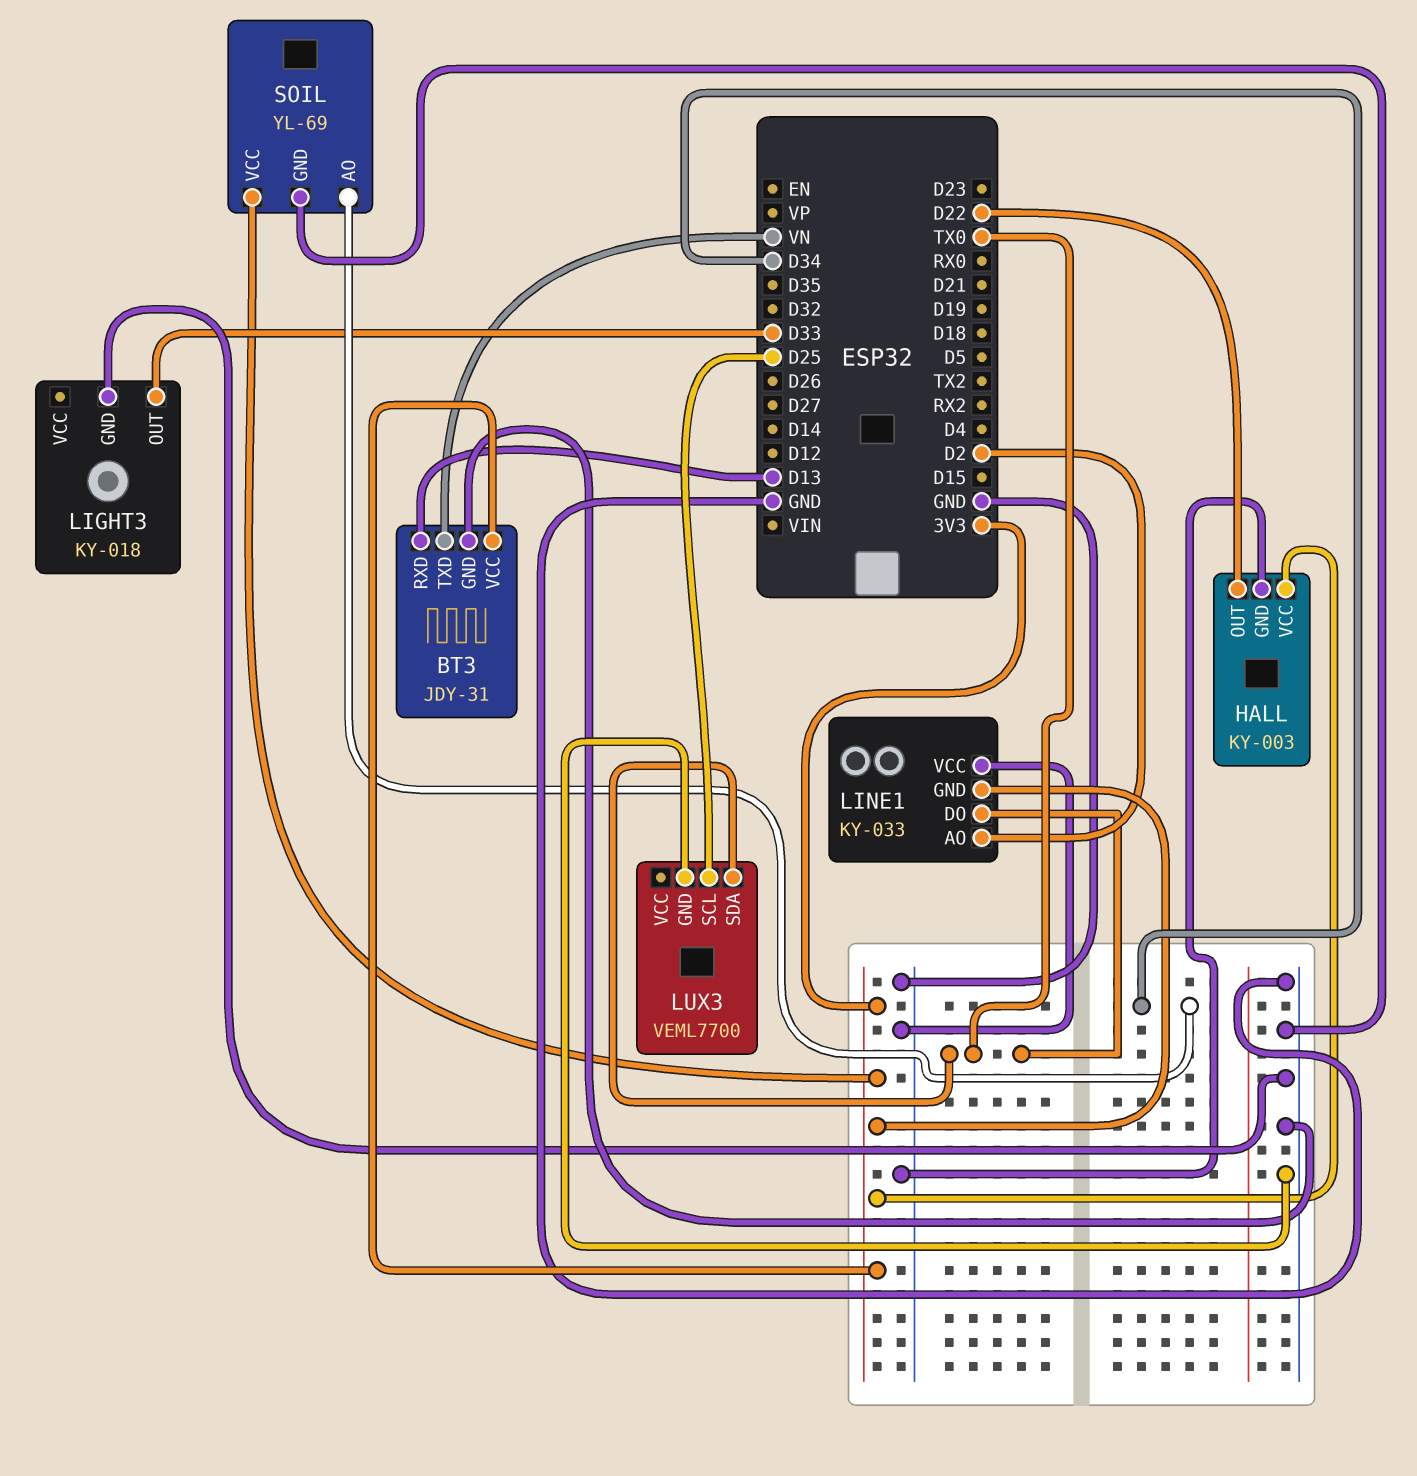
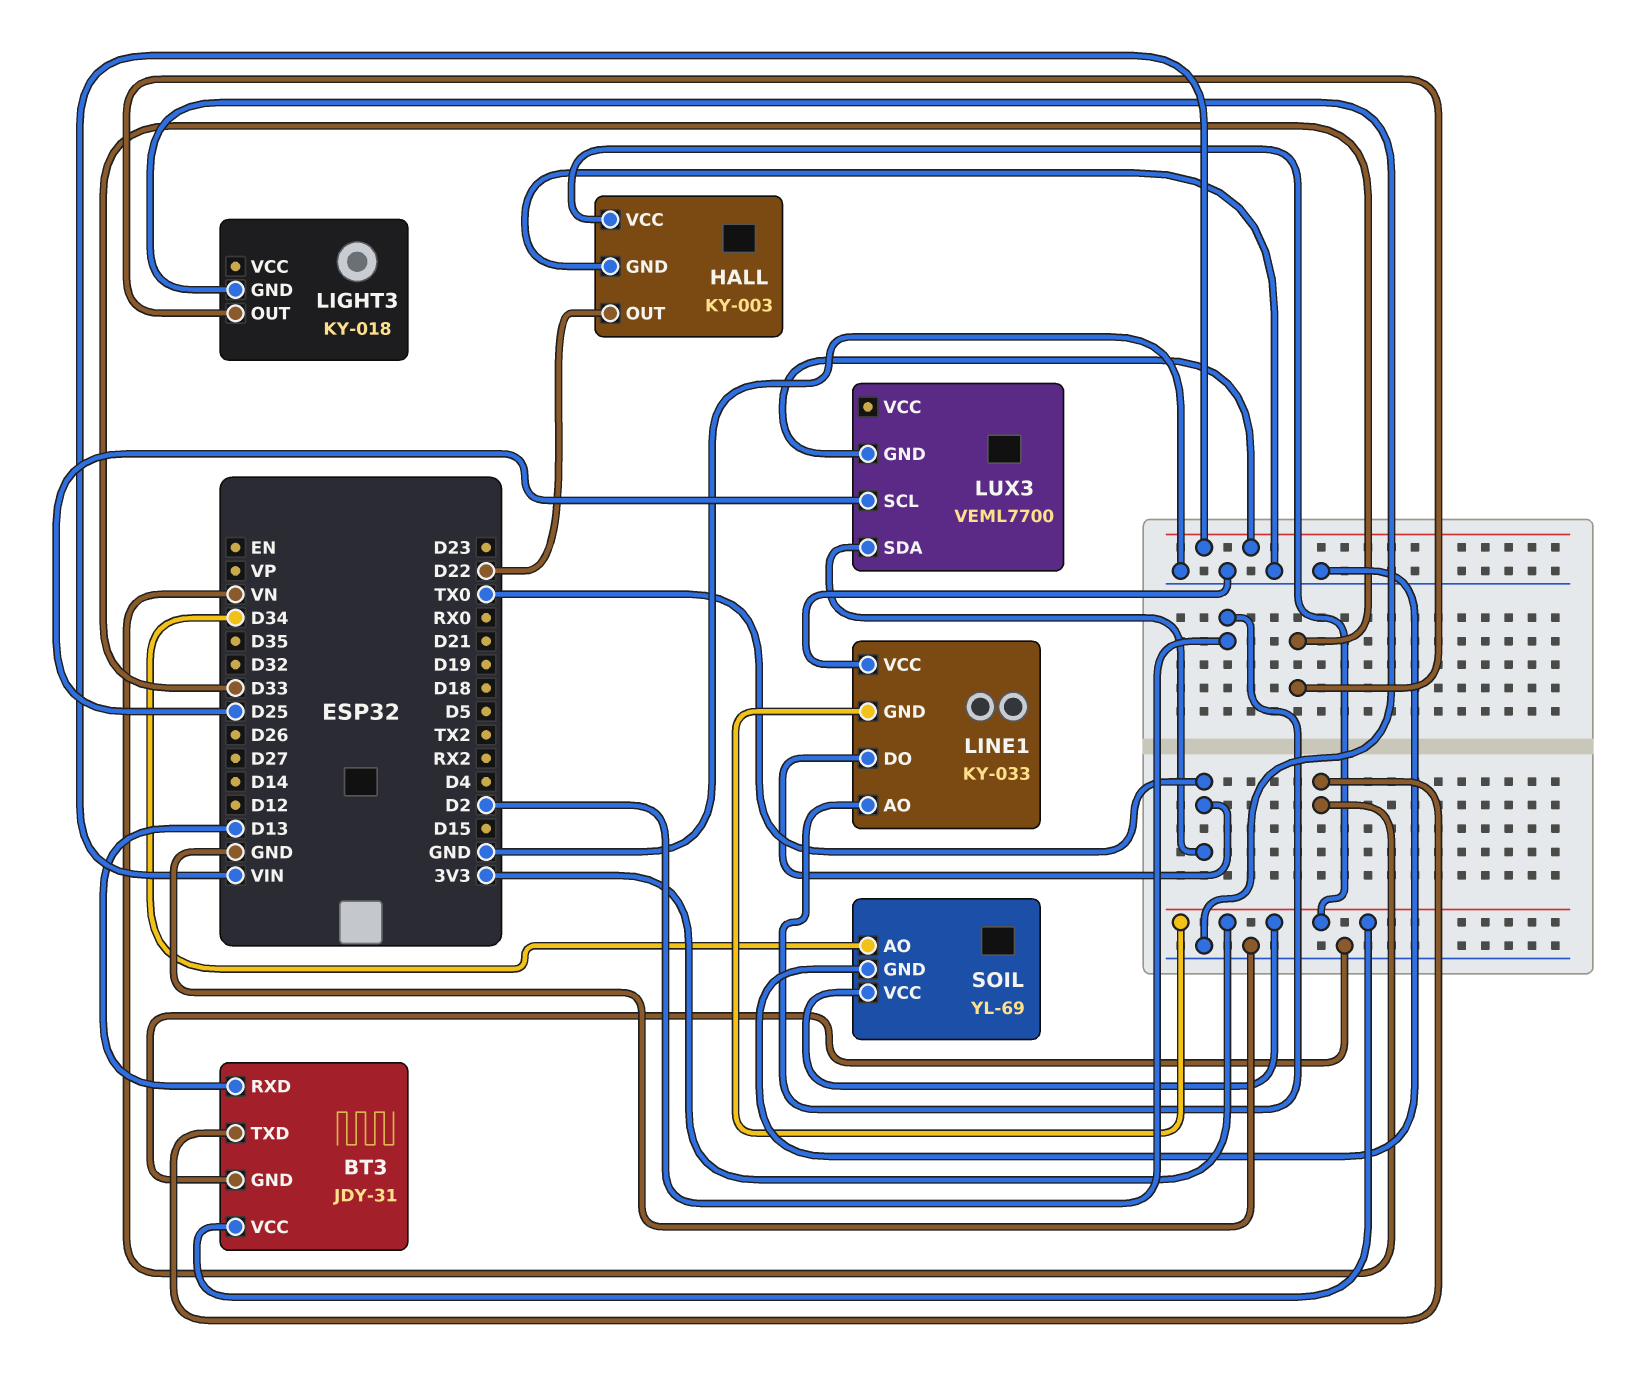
LUX3 pin GND: GND -> VIN

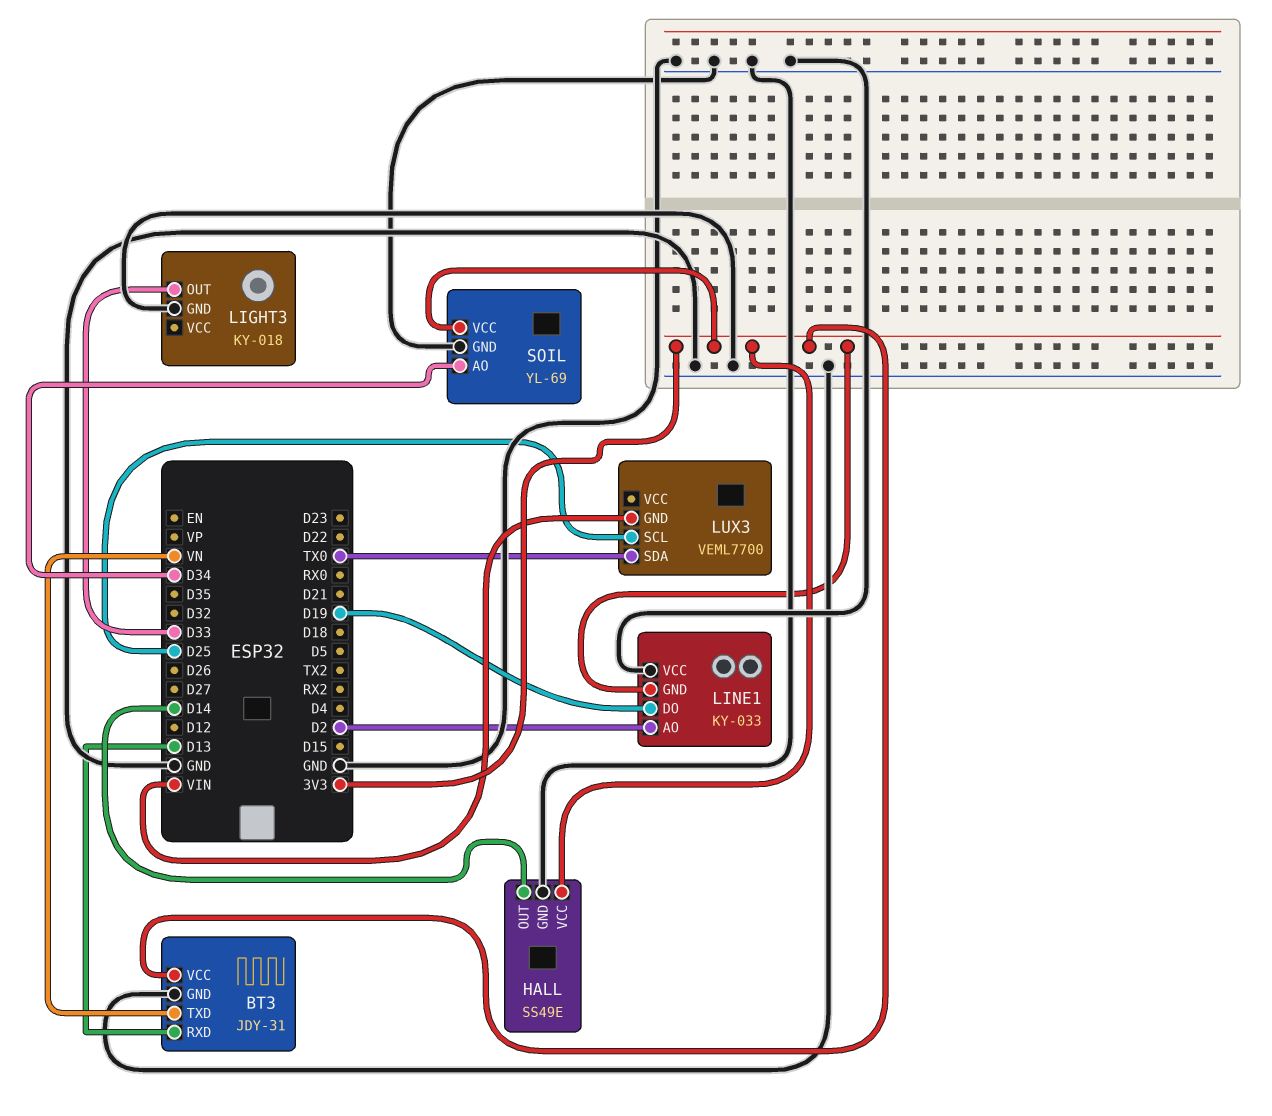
HALL: KY-003 -> SS49E
HALL pin OUT: D22 -> D14
LINE1 pin DO: TX0 -> D19

